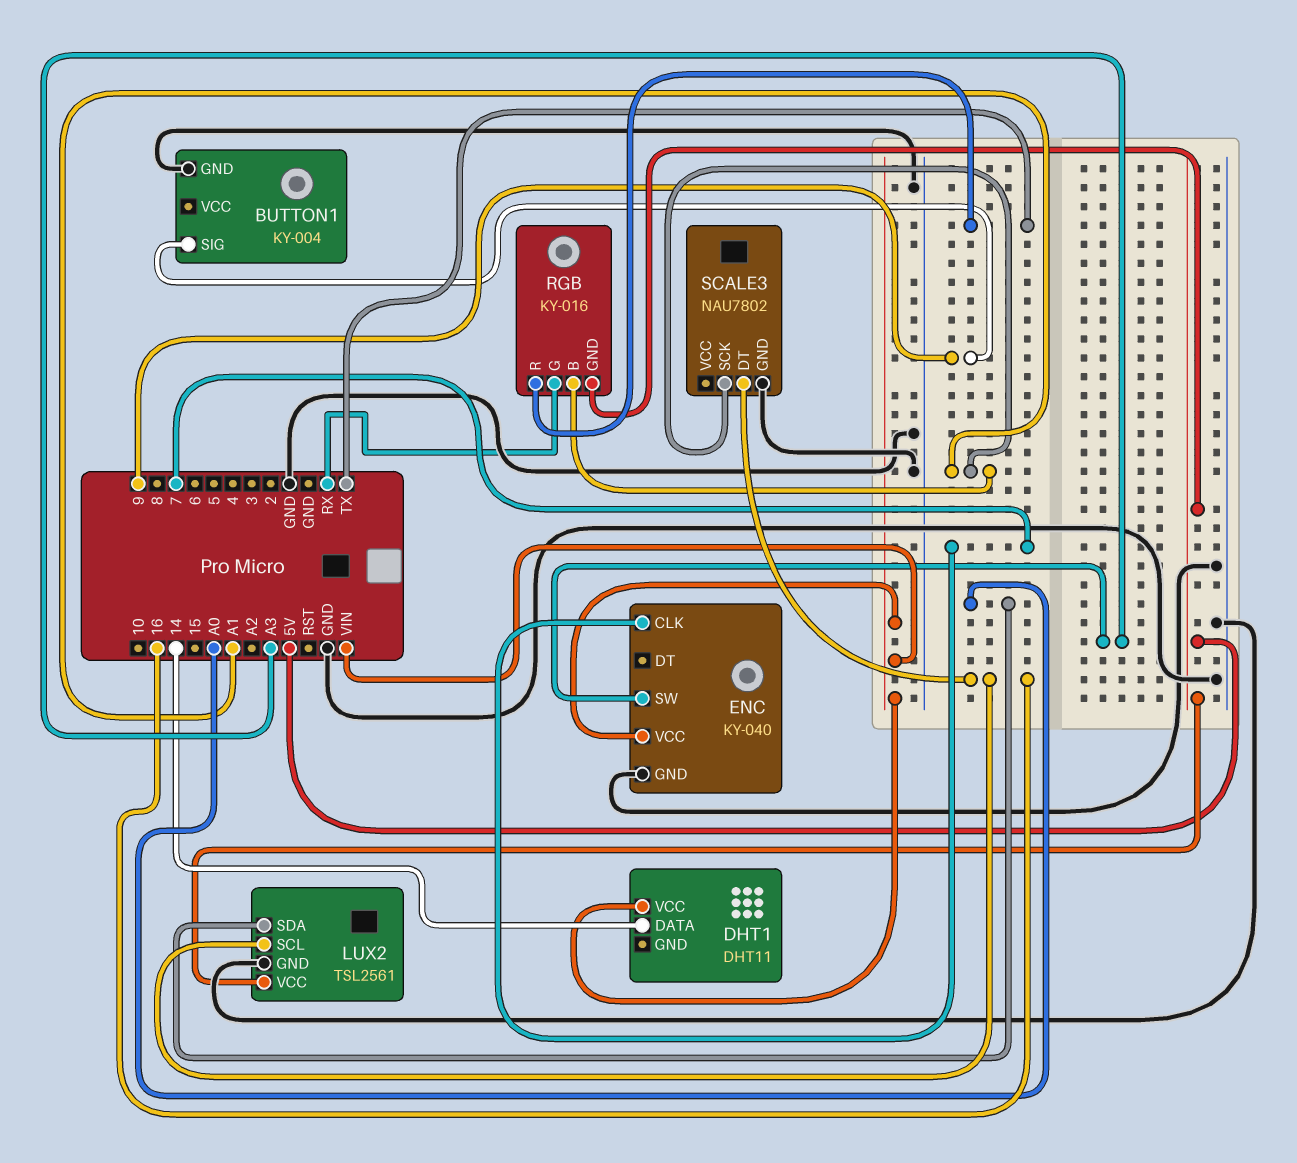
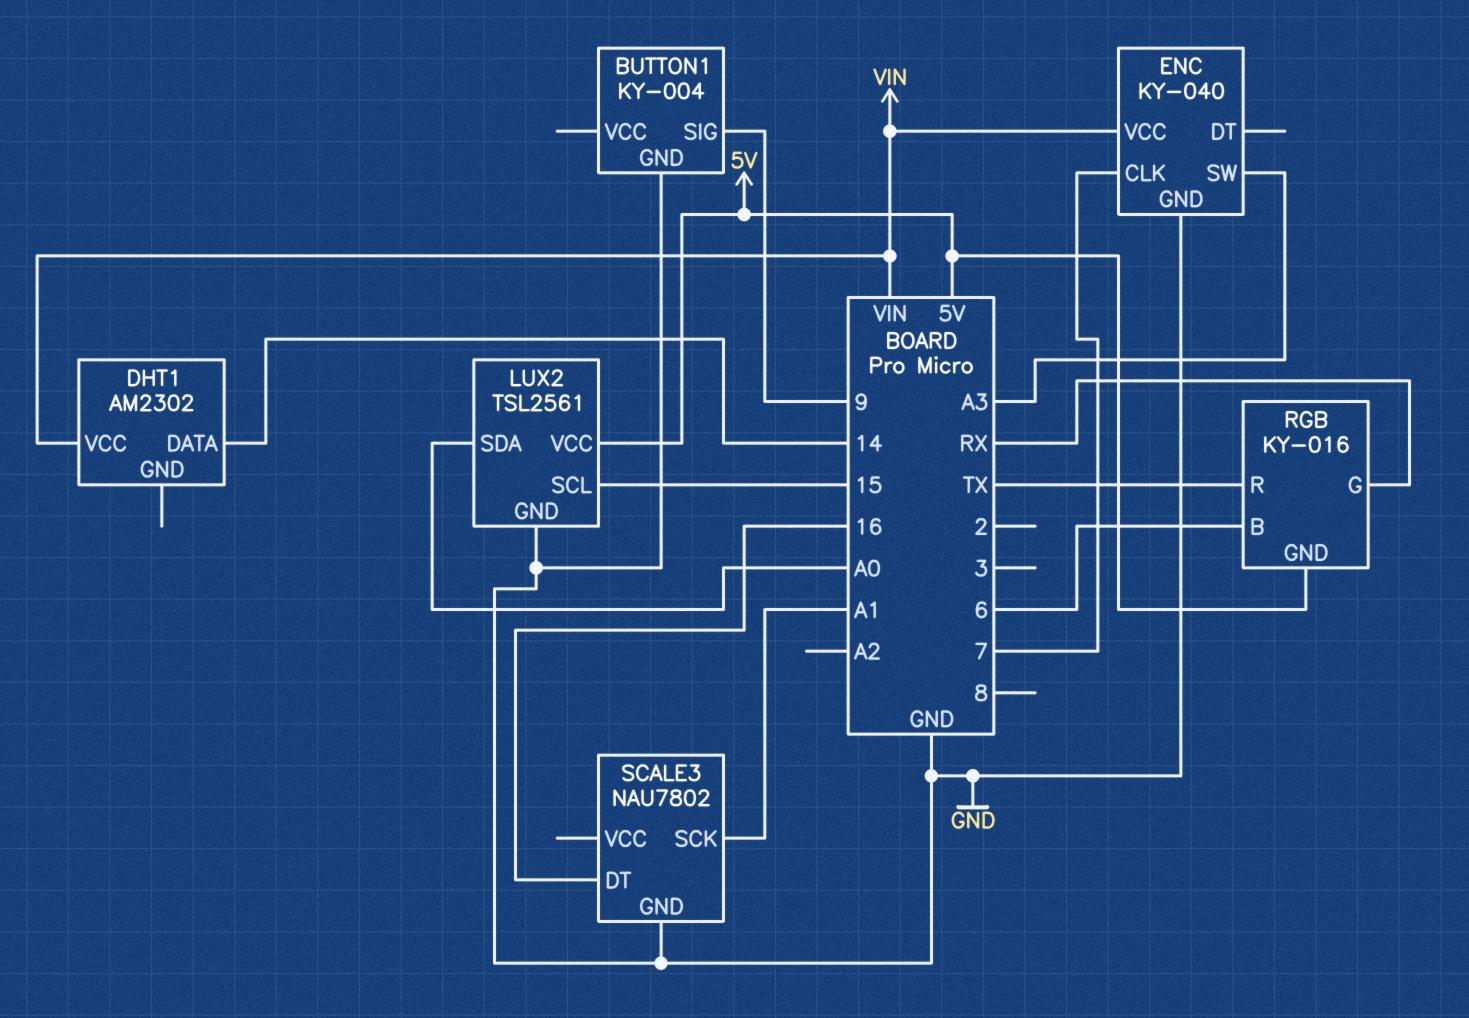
DHT1: DHT11 -> AM2302
LUX2 pin SCL: 16 -> 15
RGB pin B: A1 -> 6

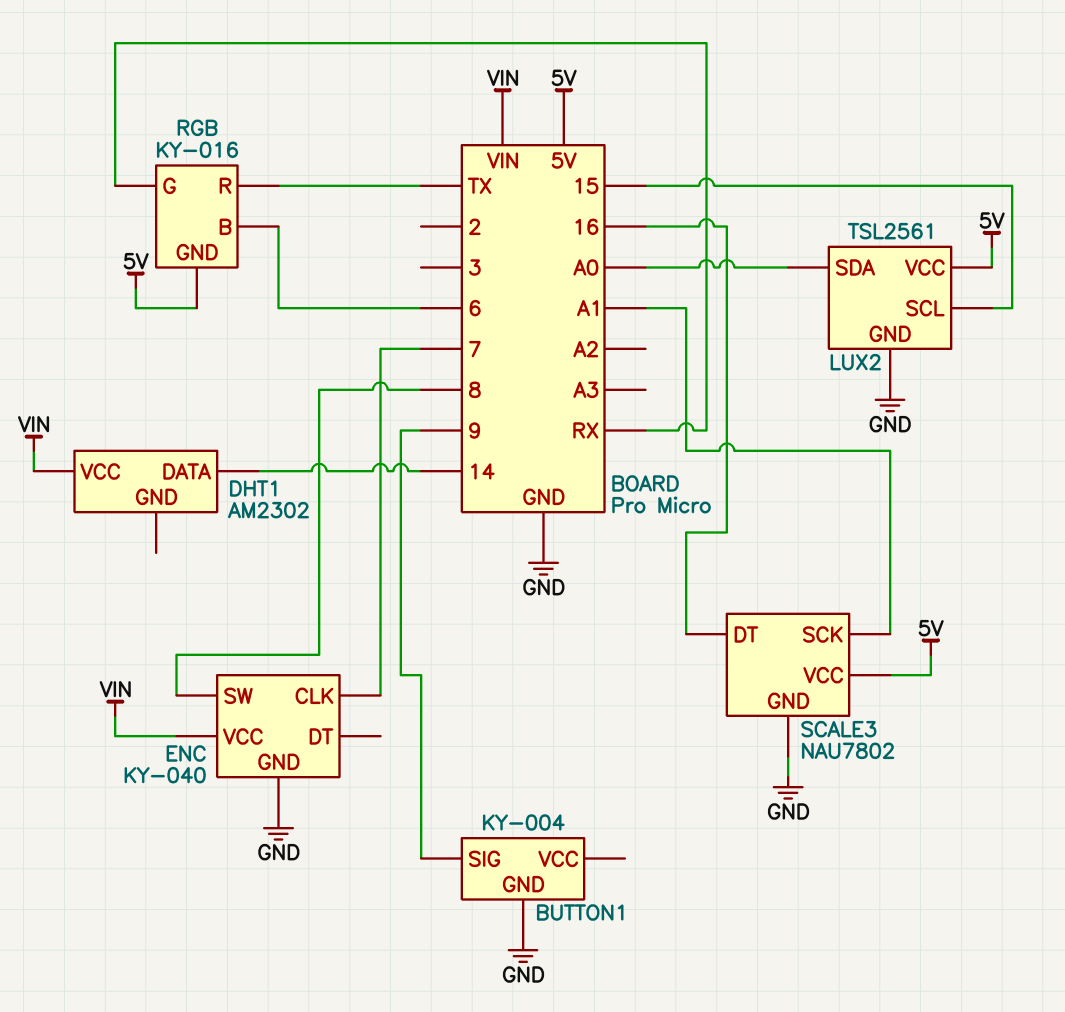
ENC pin SW: A3 -> 8
SCALE3 pin VCC: none -> 5V

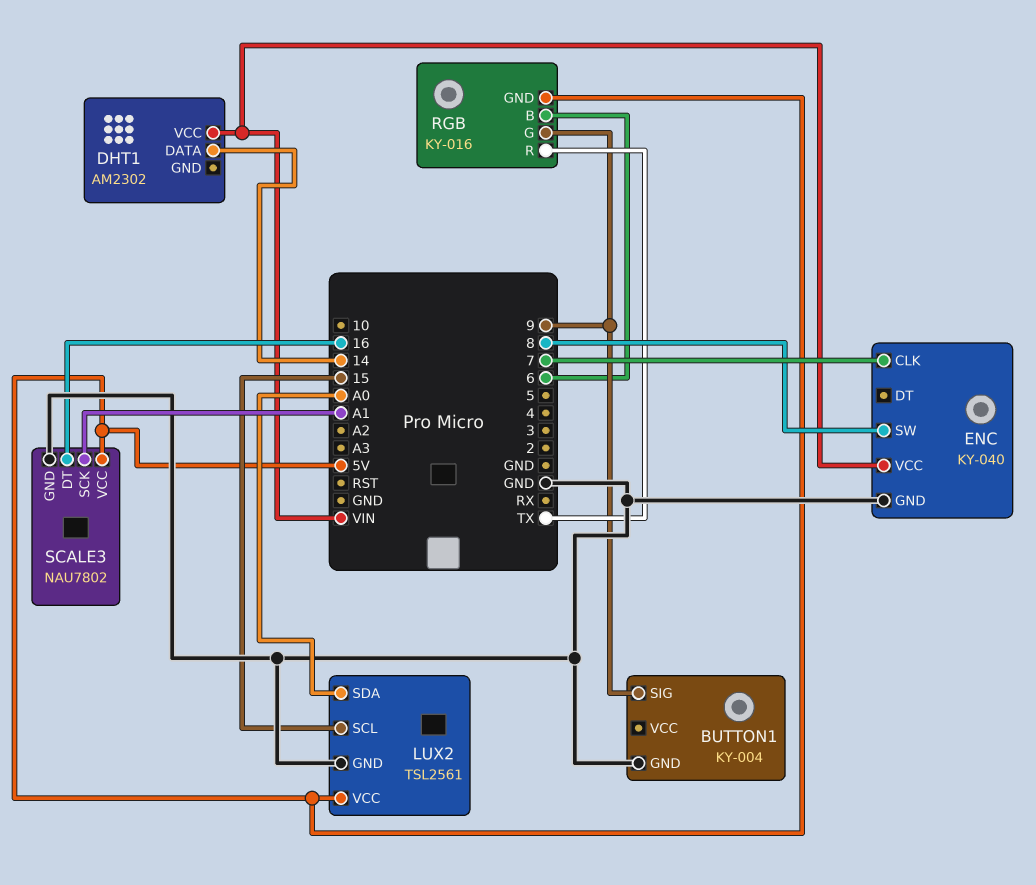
RGB pin G: RX -> 9

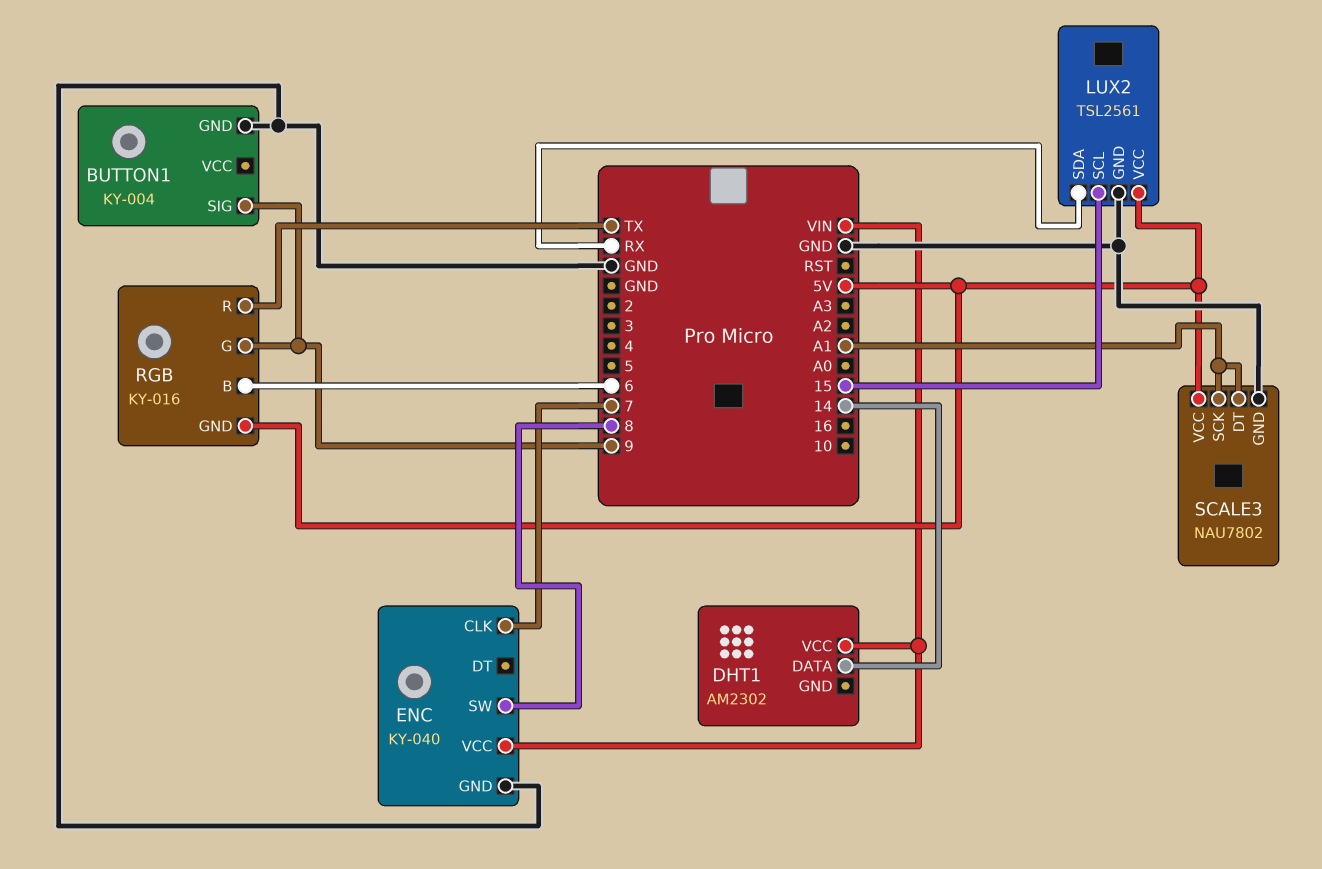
LUX2 pin SDA: A0 -> RX
SCALE3 pin DT: 16 -> A1

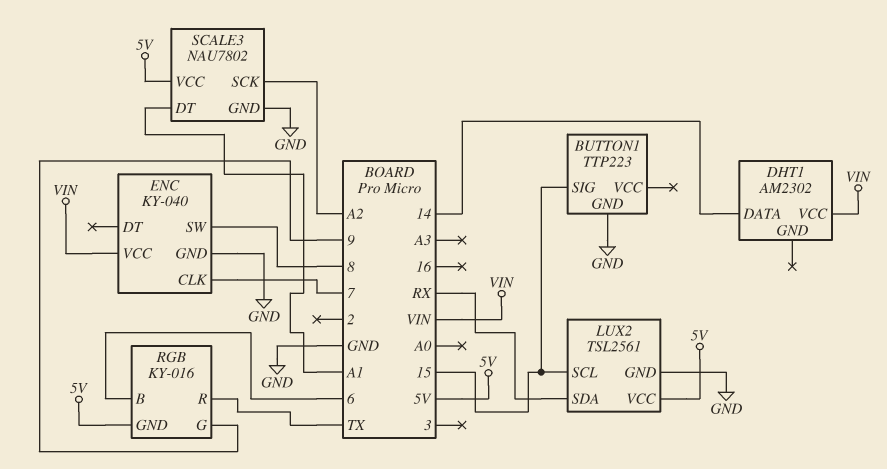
BUTTON1: KY-004 -> TTP223
BUTTON1 pin SIG: 9 -> 15
SCALE3 pin SCK: A1 -> A2

